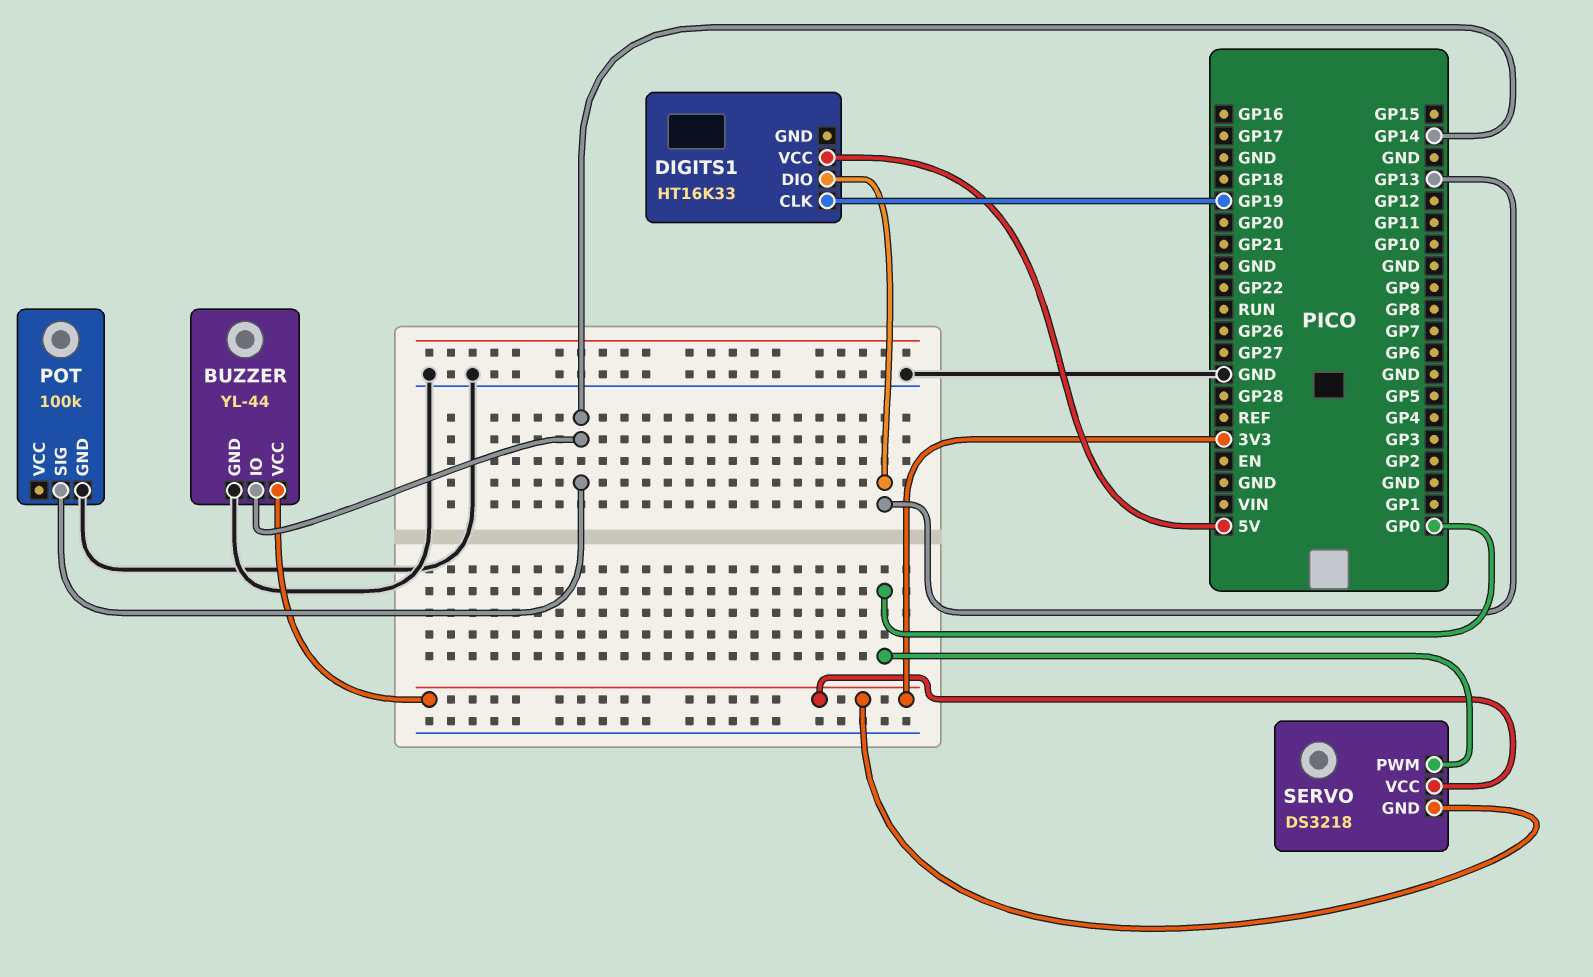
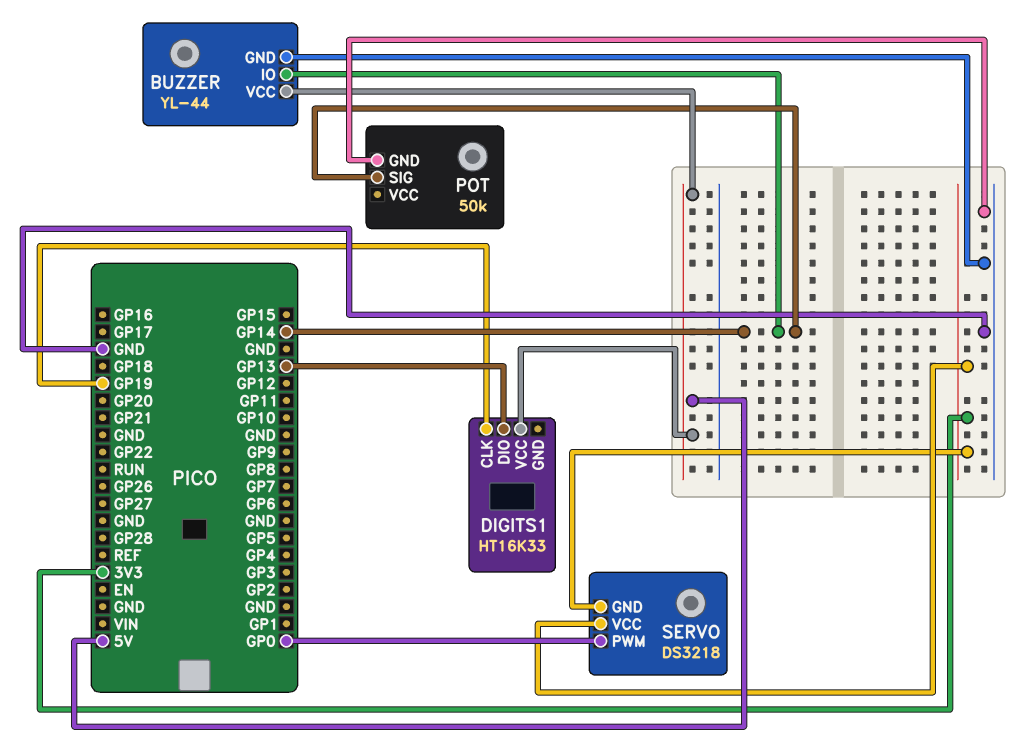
BUZZER pin VCC: 3V3 -> 5V
POT: 100k -> 50k

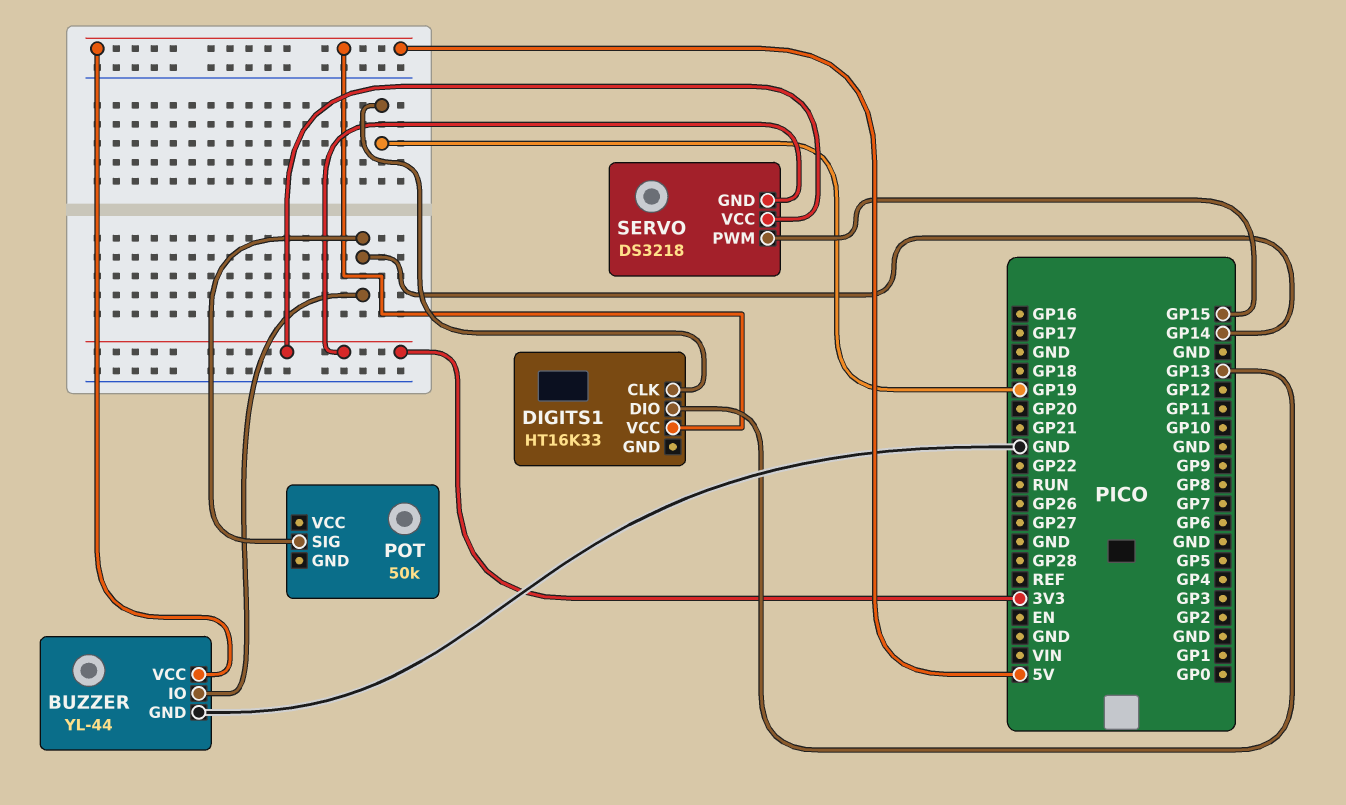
POT pin GND: GND -> none
SERVO pin PWM: GP0 -> GP15

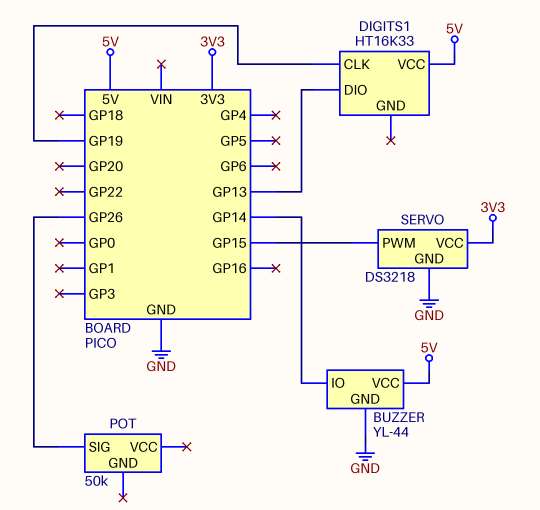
POT pin SIG: GP14 -> GP26
SERVO pin GND: 3V3 -> GND

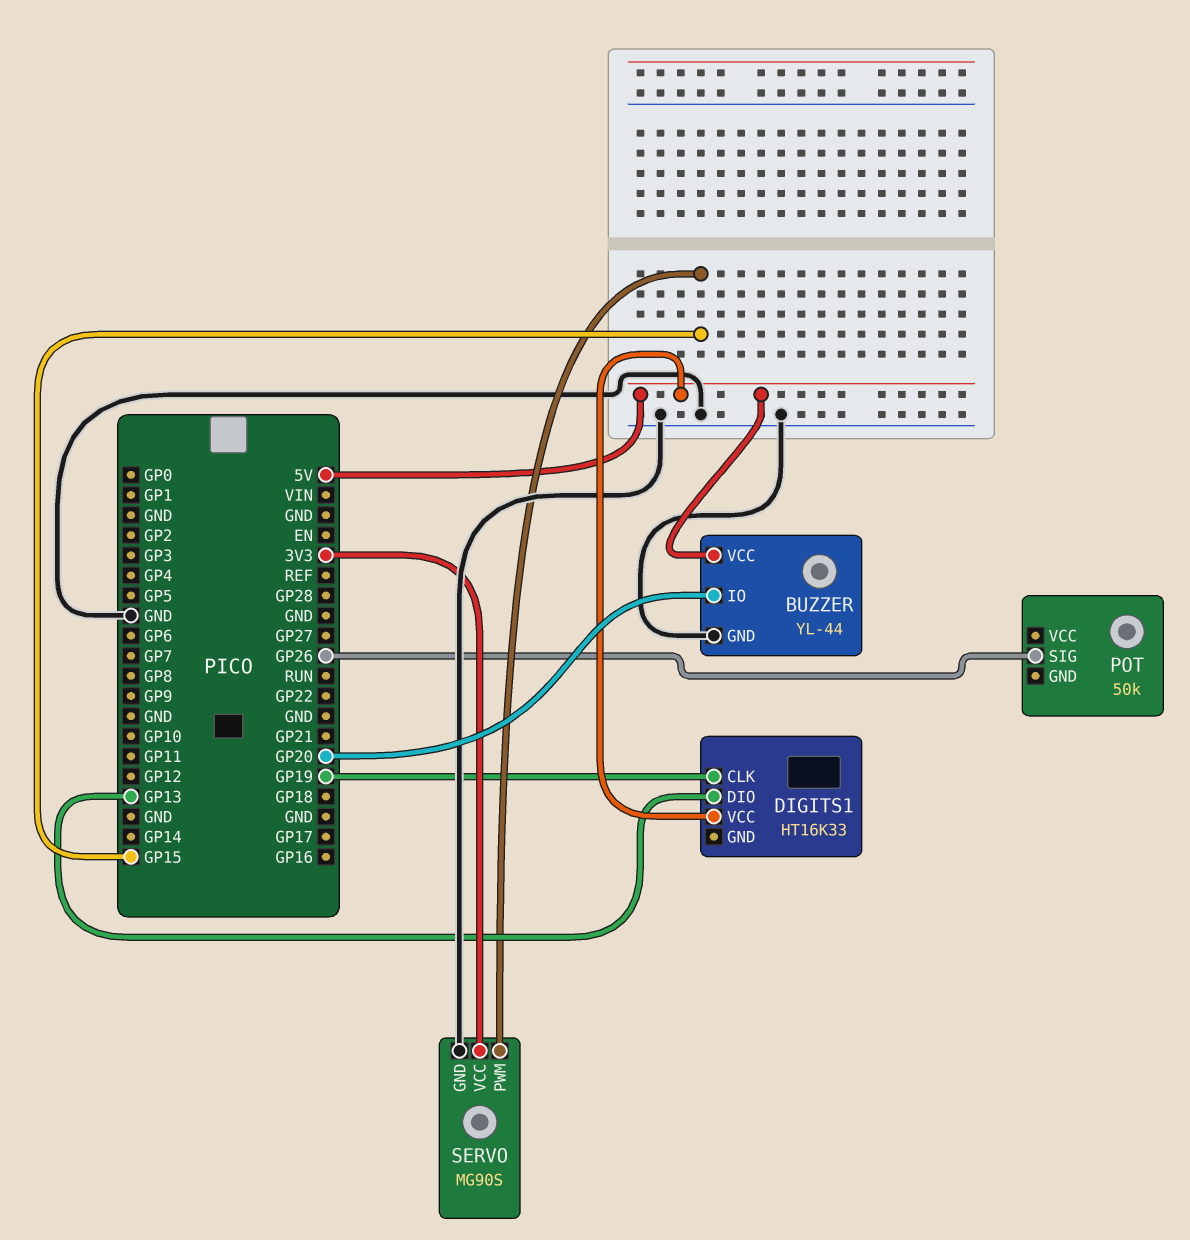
BUZZER pin IO: GP14 -> GP20
SERVO: DS3218 -> MG90S

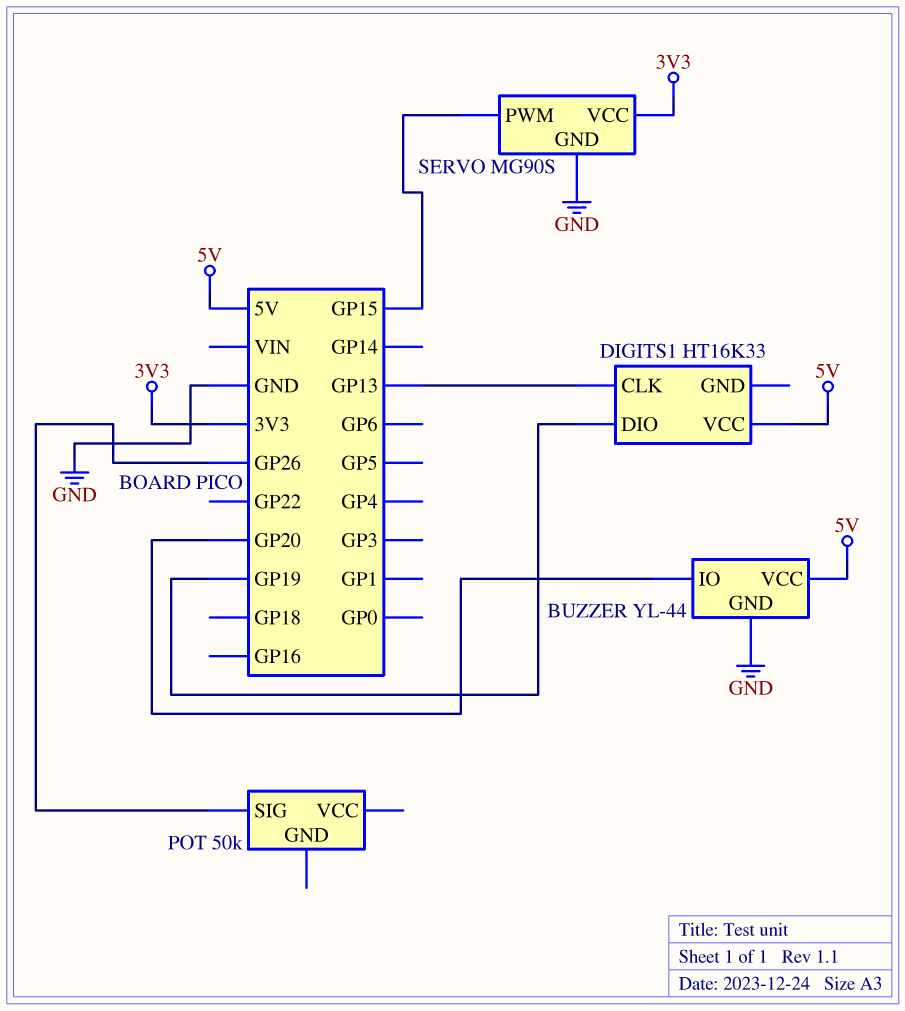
DIGITS1 pin CLK: GP19 -> GP13
DIGITS1 pin DIO: GP13 -> GP19

